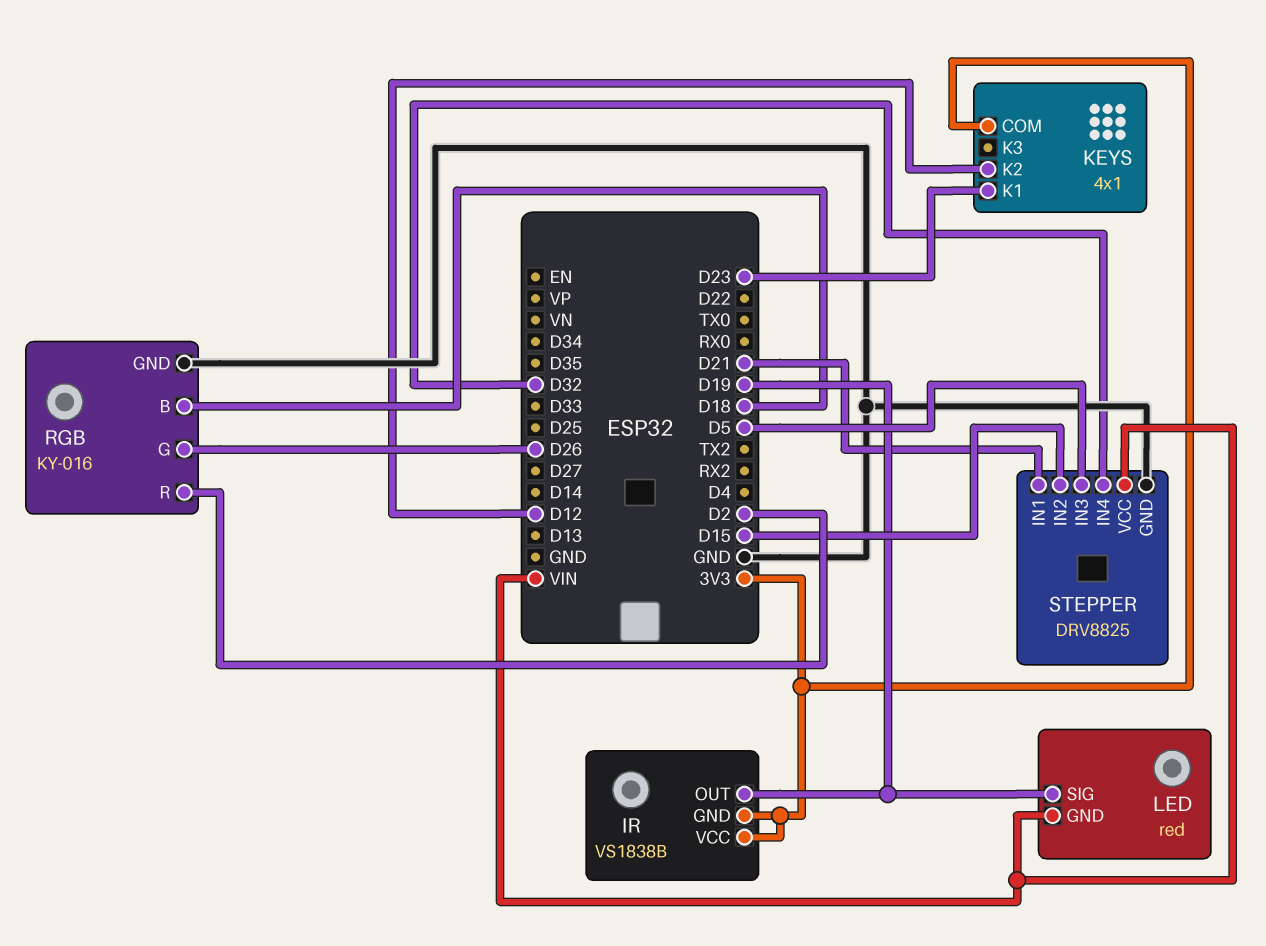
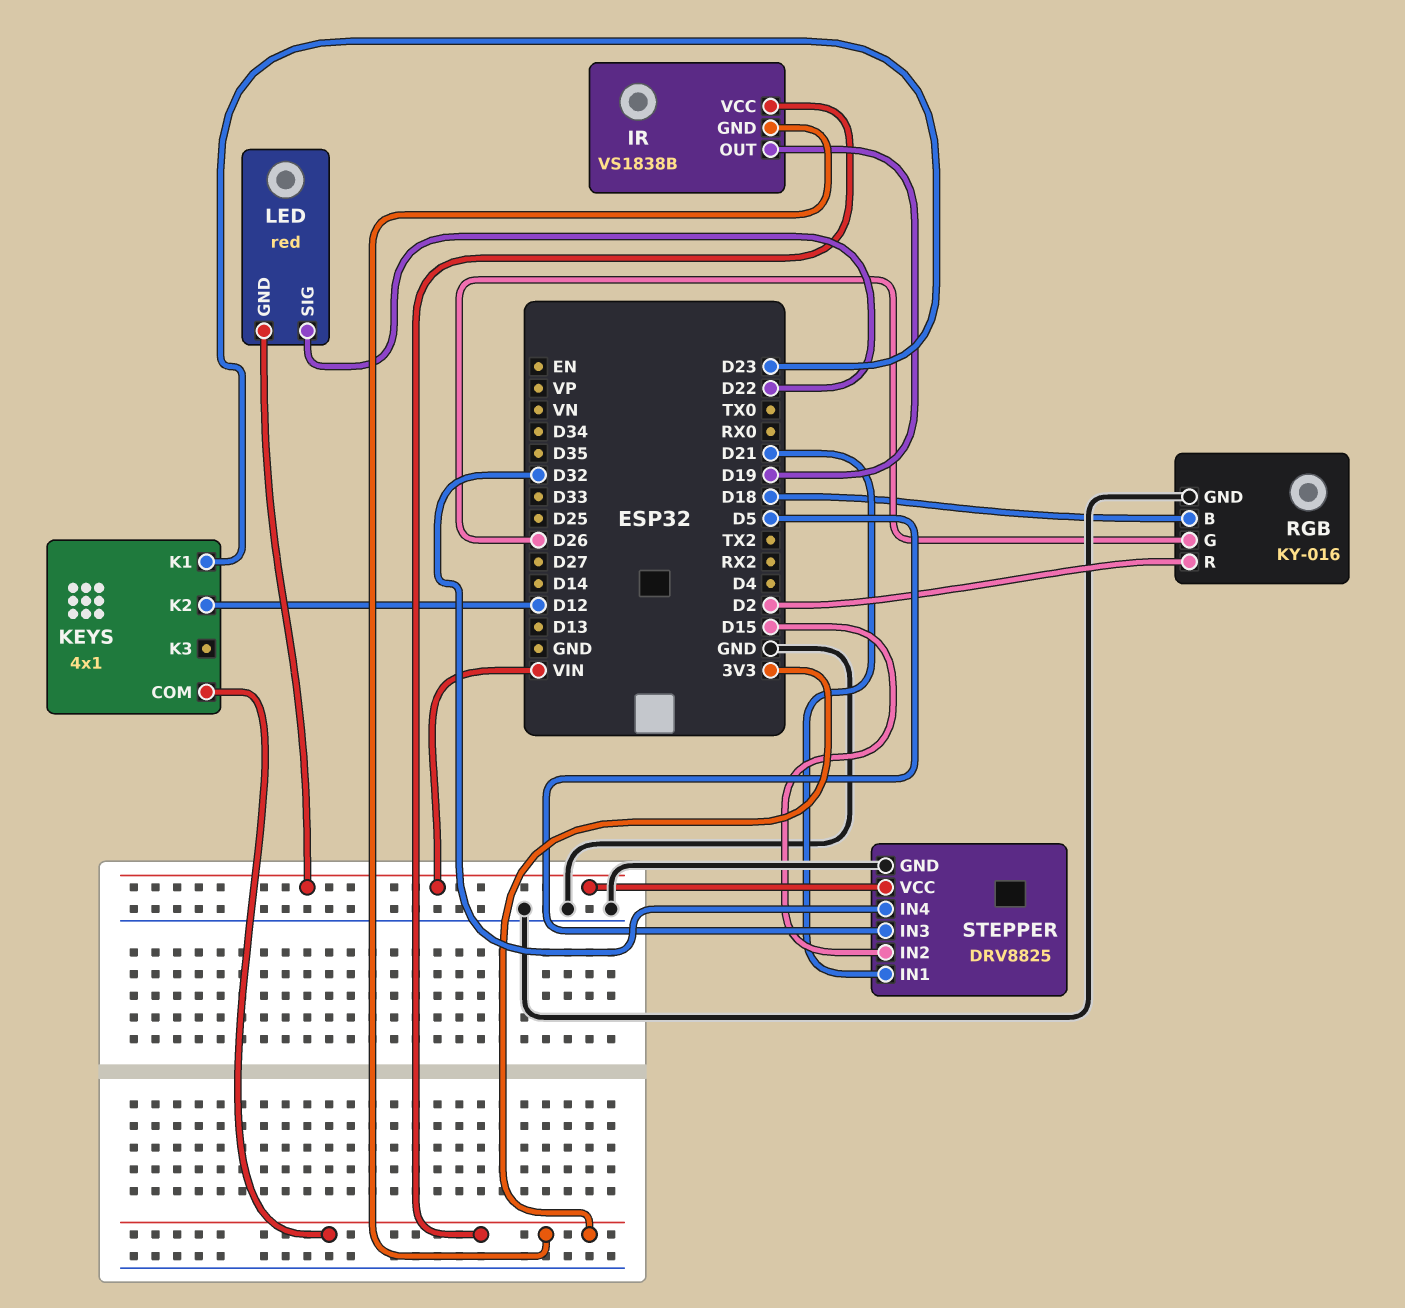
LED pin SIG: D19 -> D22

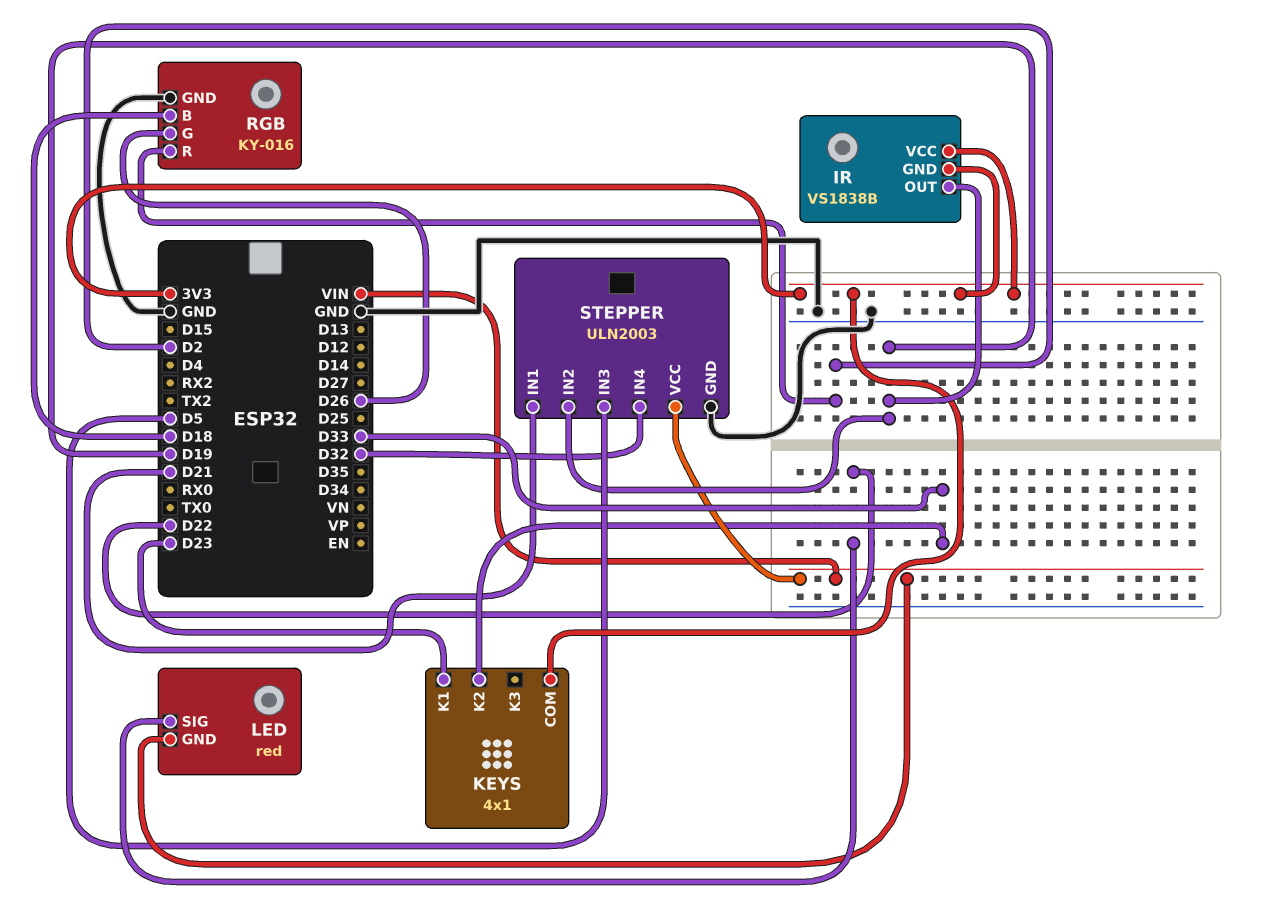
KEYS pin K2: D12 -> D33
STEPPER: DRV8825 -> ULN2003
STEPPER pin IN2: D15 -> D19

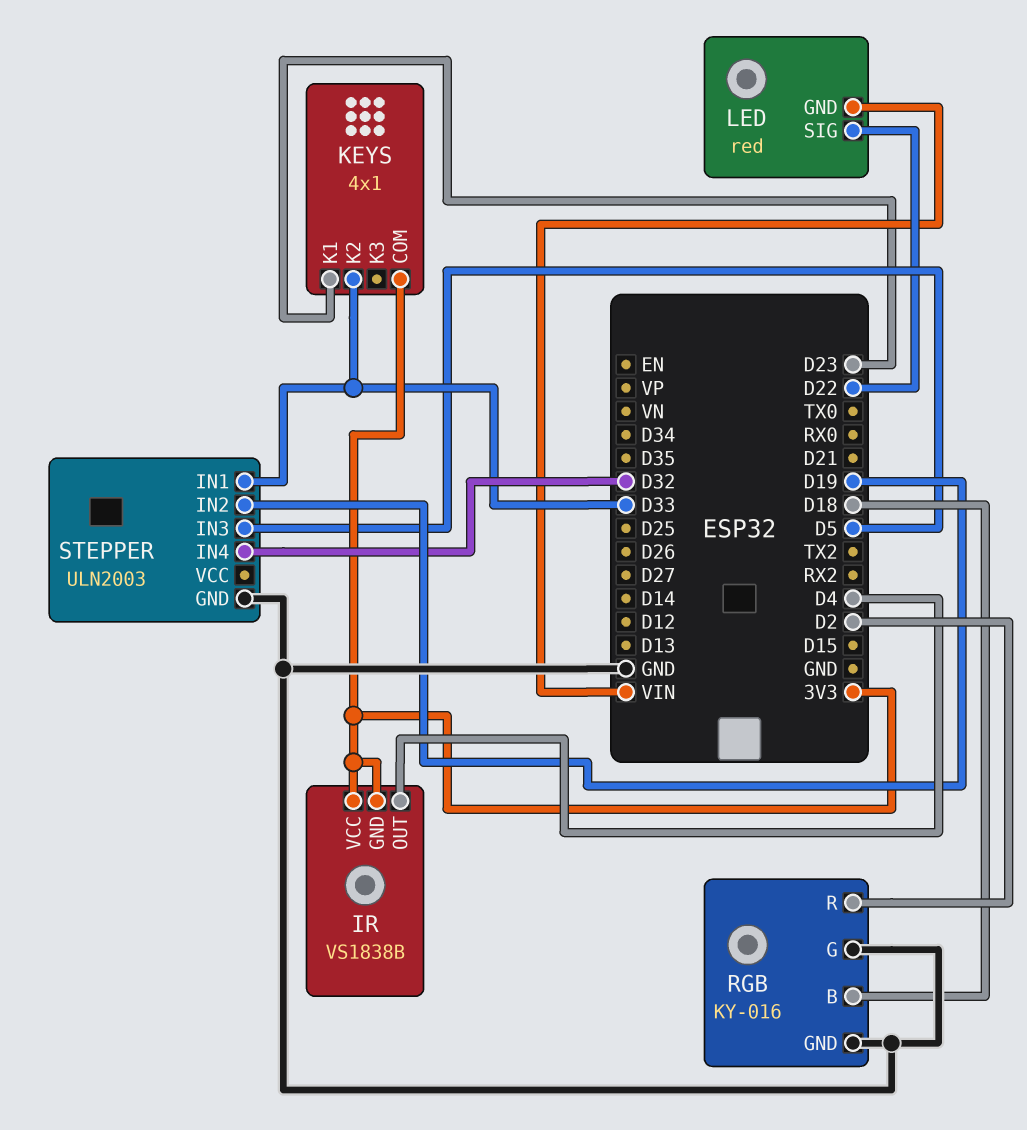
IR pin OUT: D19 -> D4
RGB pin G: D26 -> GND
STEPPER pin IN1: D21 -> D33
STEPPER pin VCC: VIN -> none

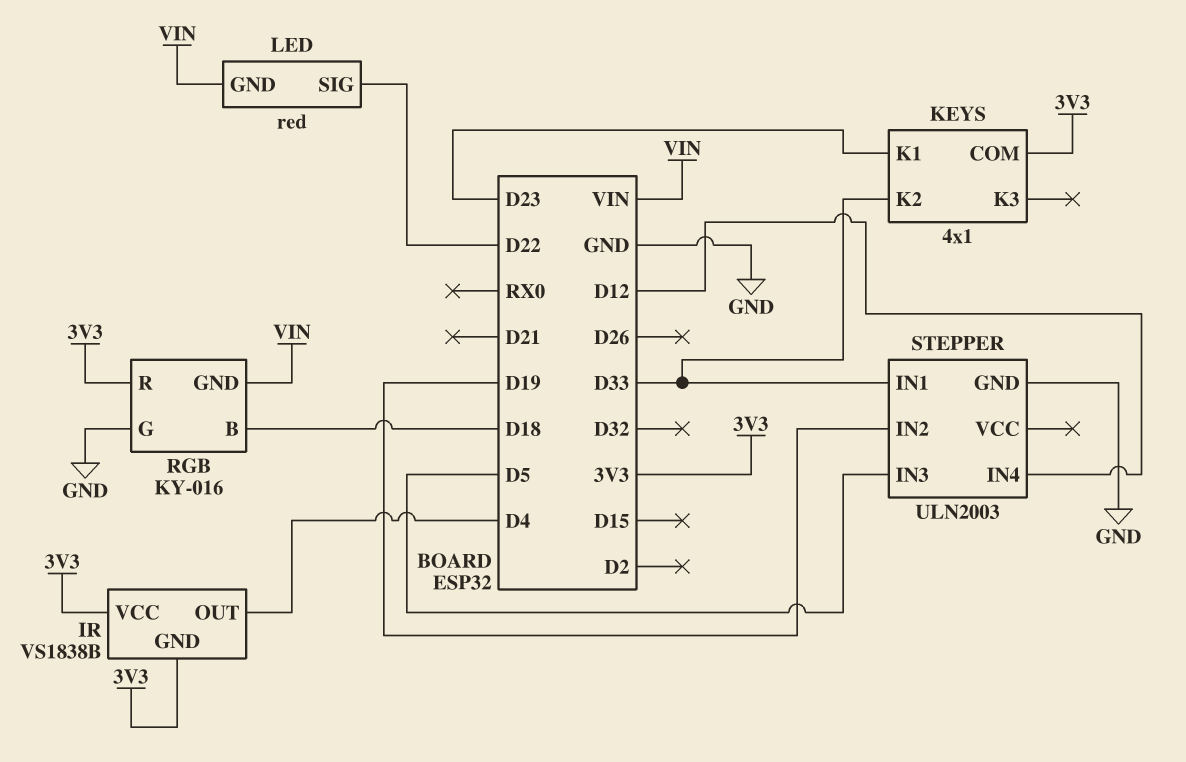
RGB pin GND: GND -> VIN
RGB pin R: D2 -> 3V3
STEPPER pin IN4: D32 -> D12

